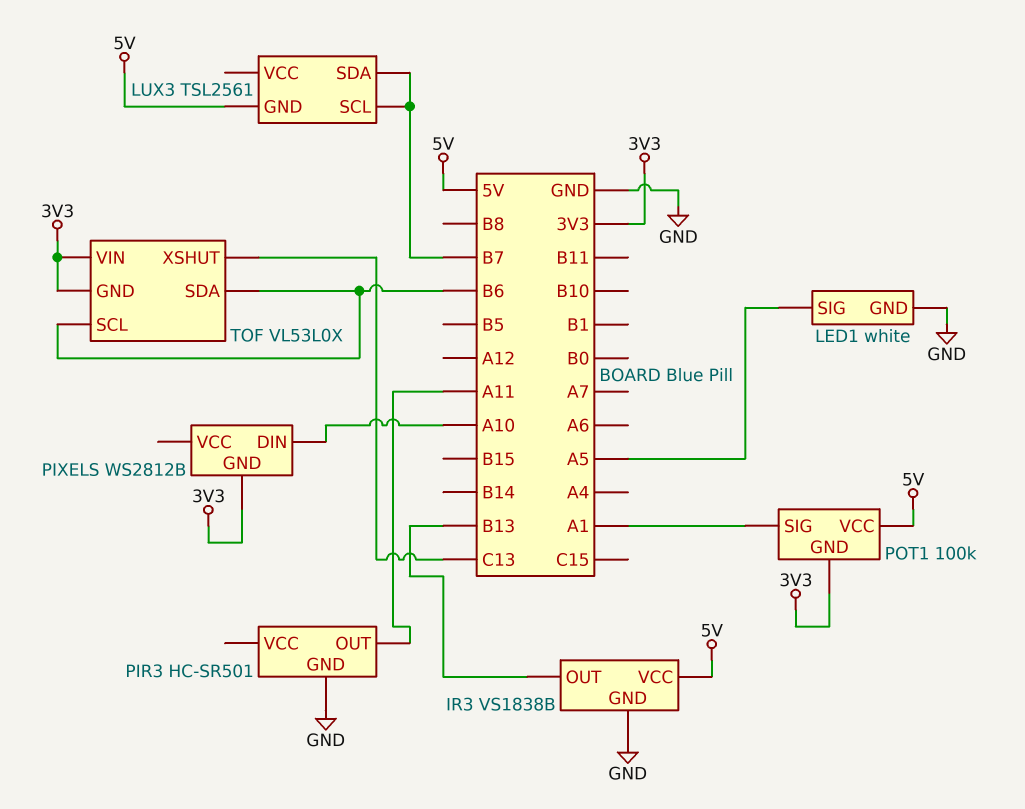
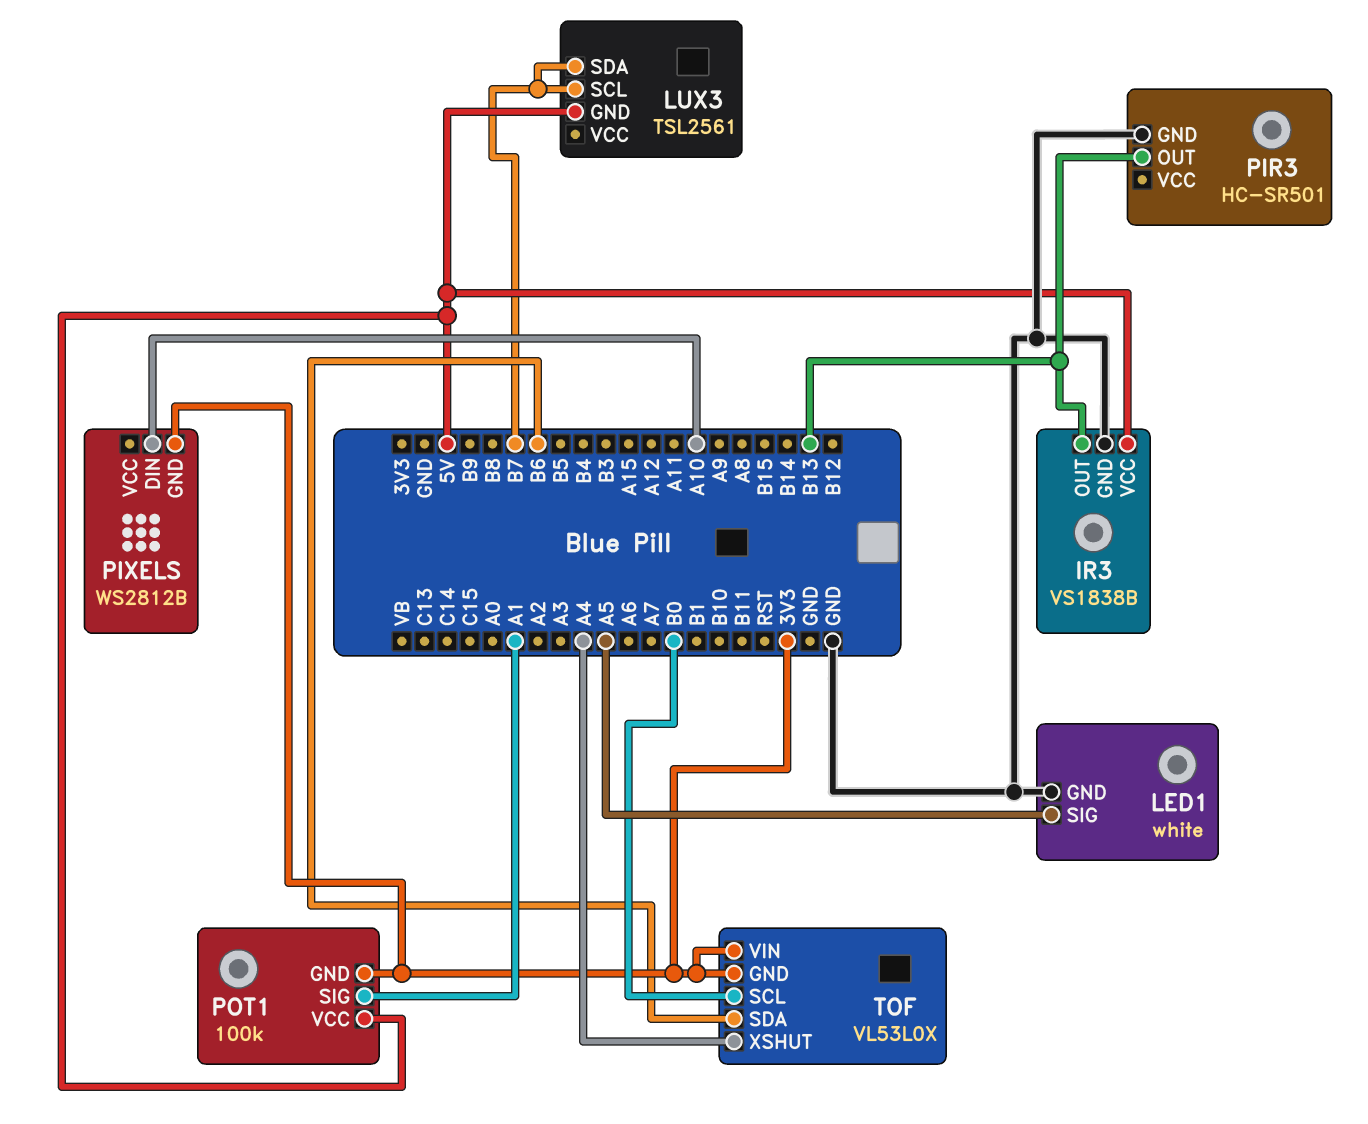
PIR3 pin OUT: A11 -> B13
TOF pin SCL: B6 -> B0
TOF pin XSHUT: C13 -> A4

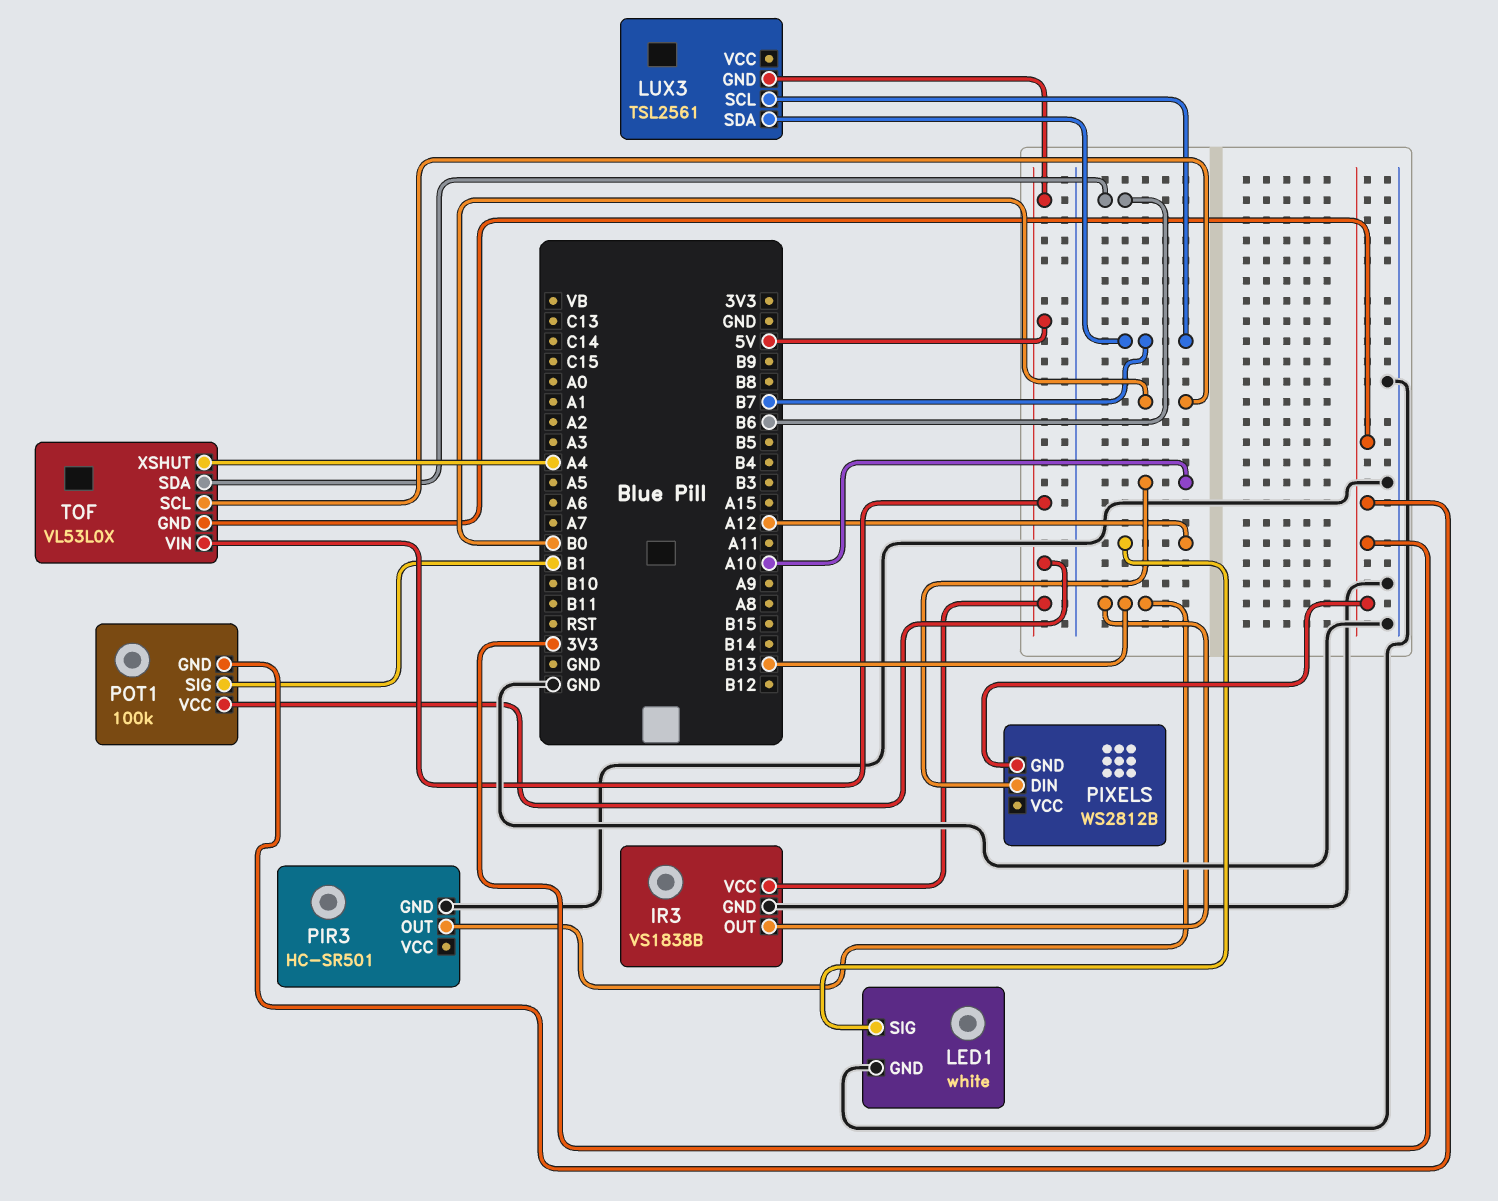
LED1 pin SIG: A5 -> A12
POT1 pin SIG: A1 -> B1
TOF pin VIN: 3V3 -> 5V

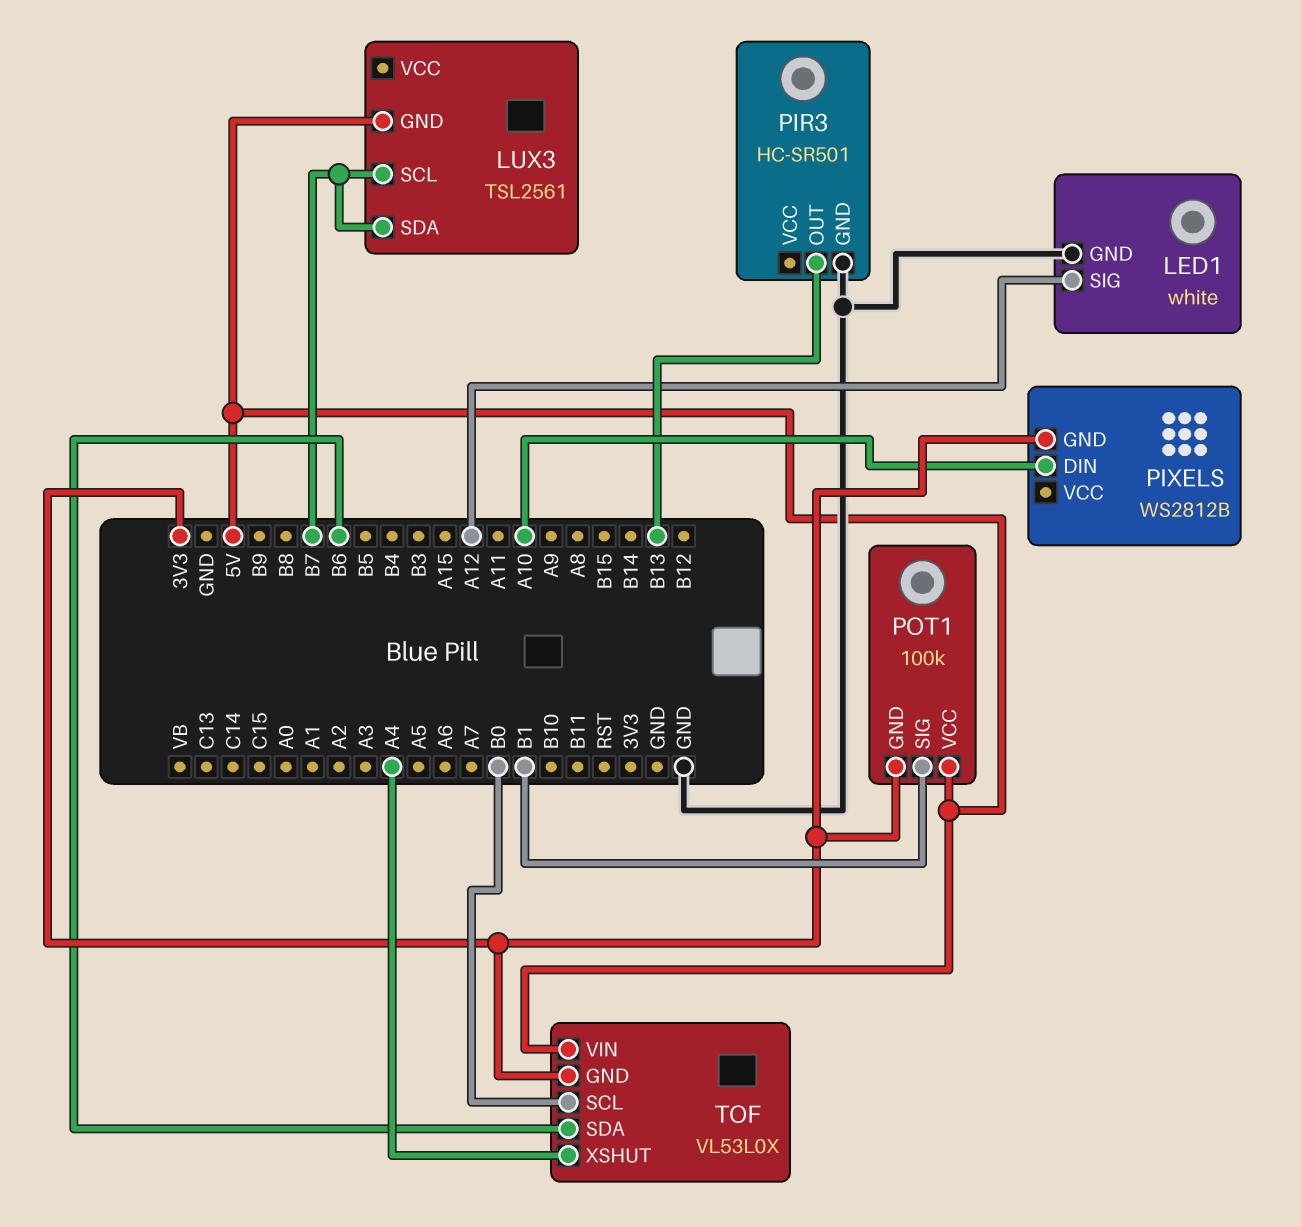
IR3: VS1838B -> none
IR3 pin GND: GND -> none
IR3 pin OUT: B13 -> none
IR3 pin VCC: 5V -> none

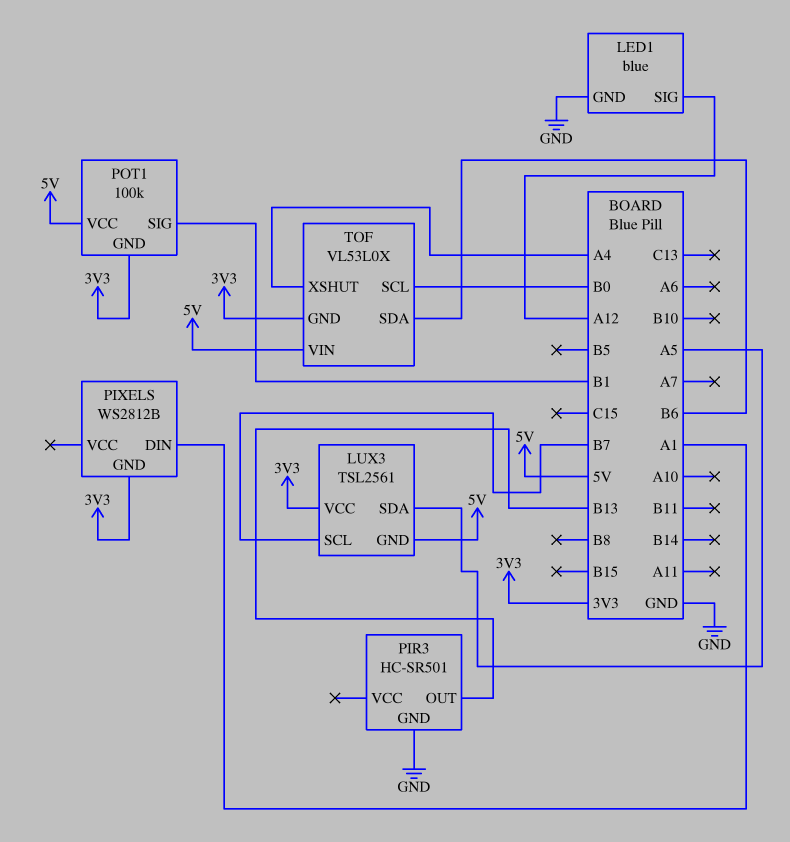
LED1: white -> blue
LUX3 pin SDA: B7 -> A5
LUX3 pin VCC: none -> 3V3
PIXELS pin DIN: A10 -> A1

